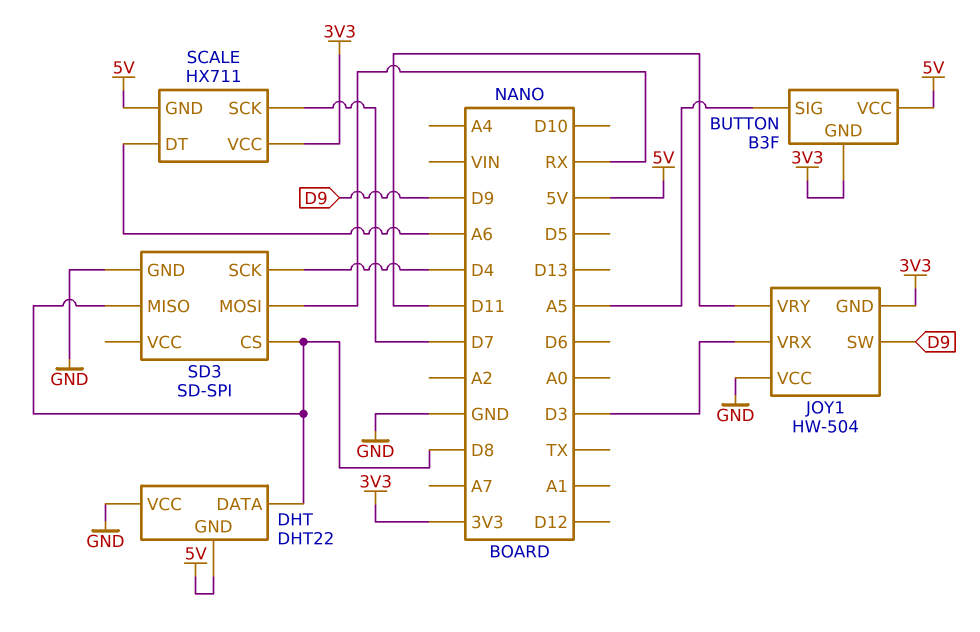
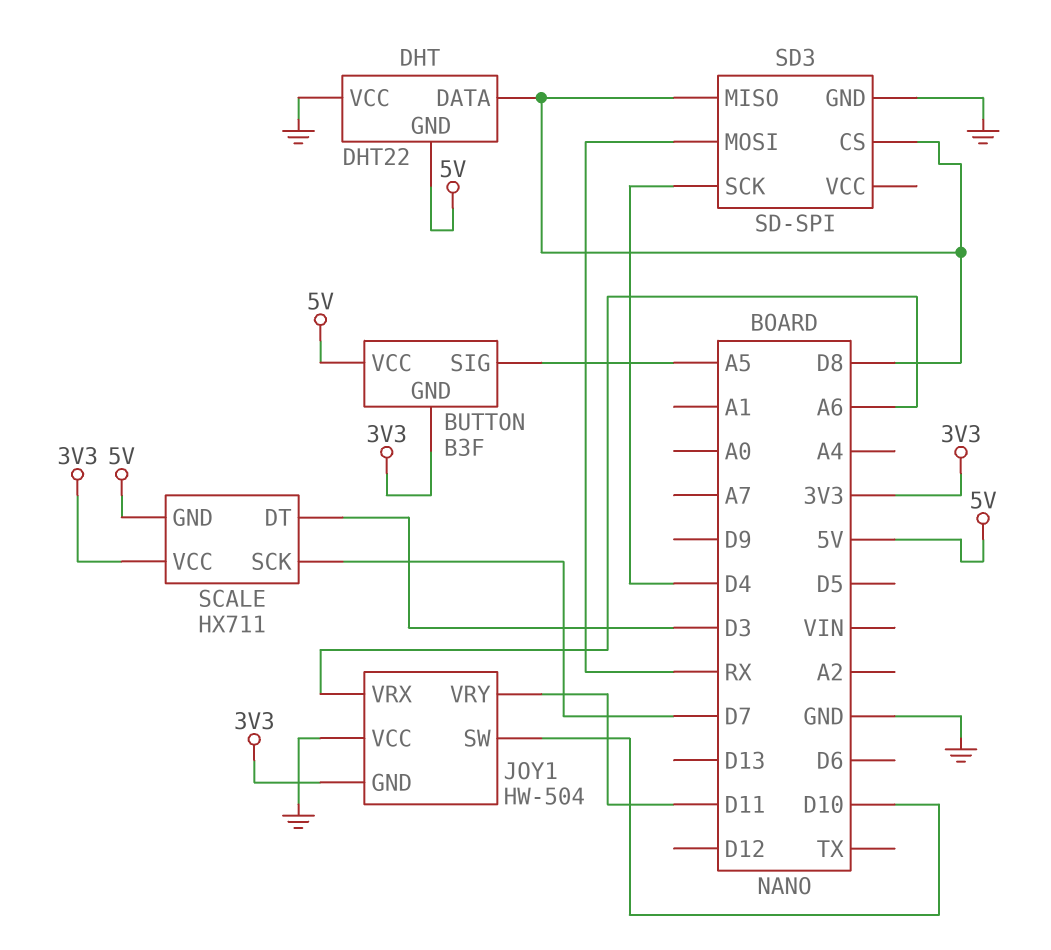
JOY1 pin SW: D9 -> D10
JOY1 pin VRX: D3 -> A6
SCALE pin DT: A6 -> D3

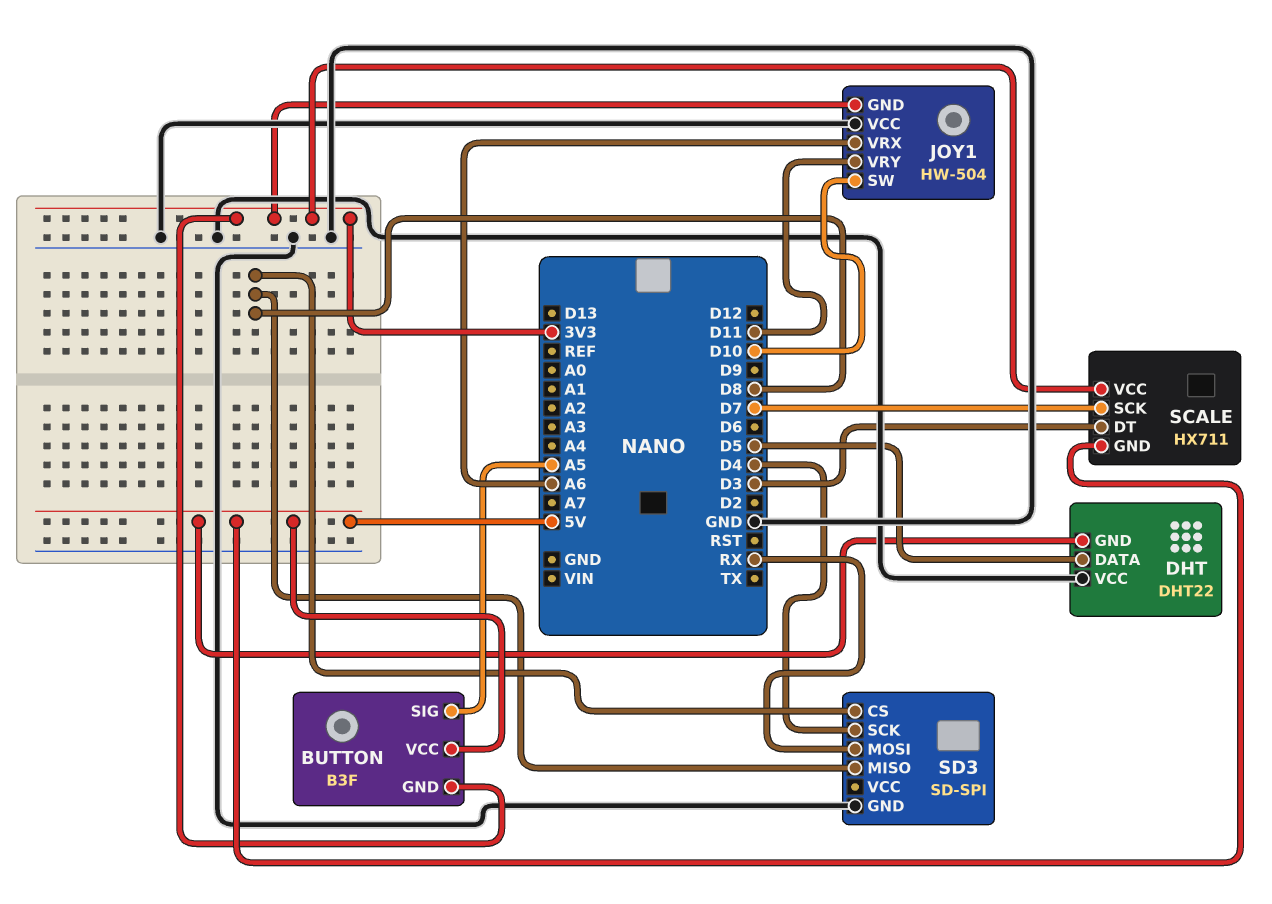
DHT pin DATA: D8 -> D5

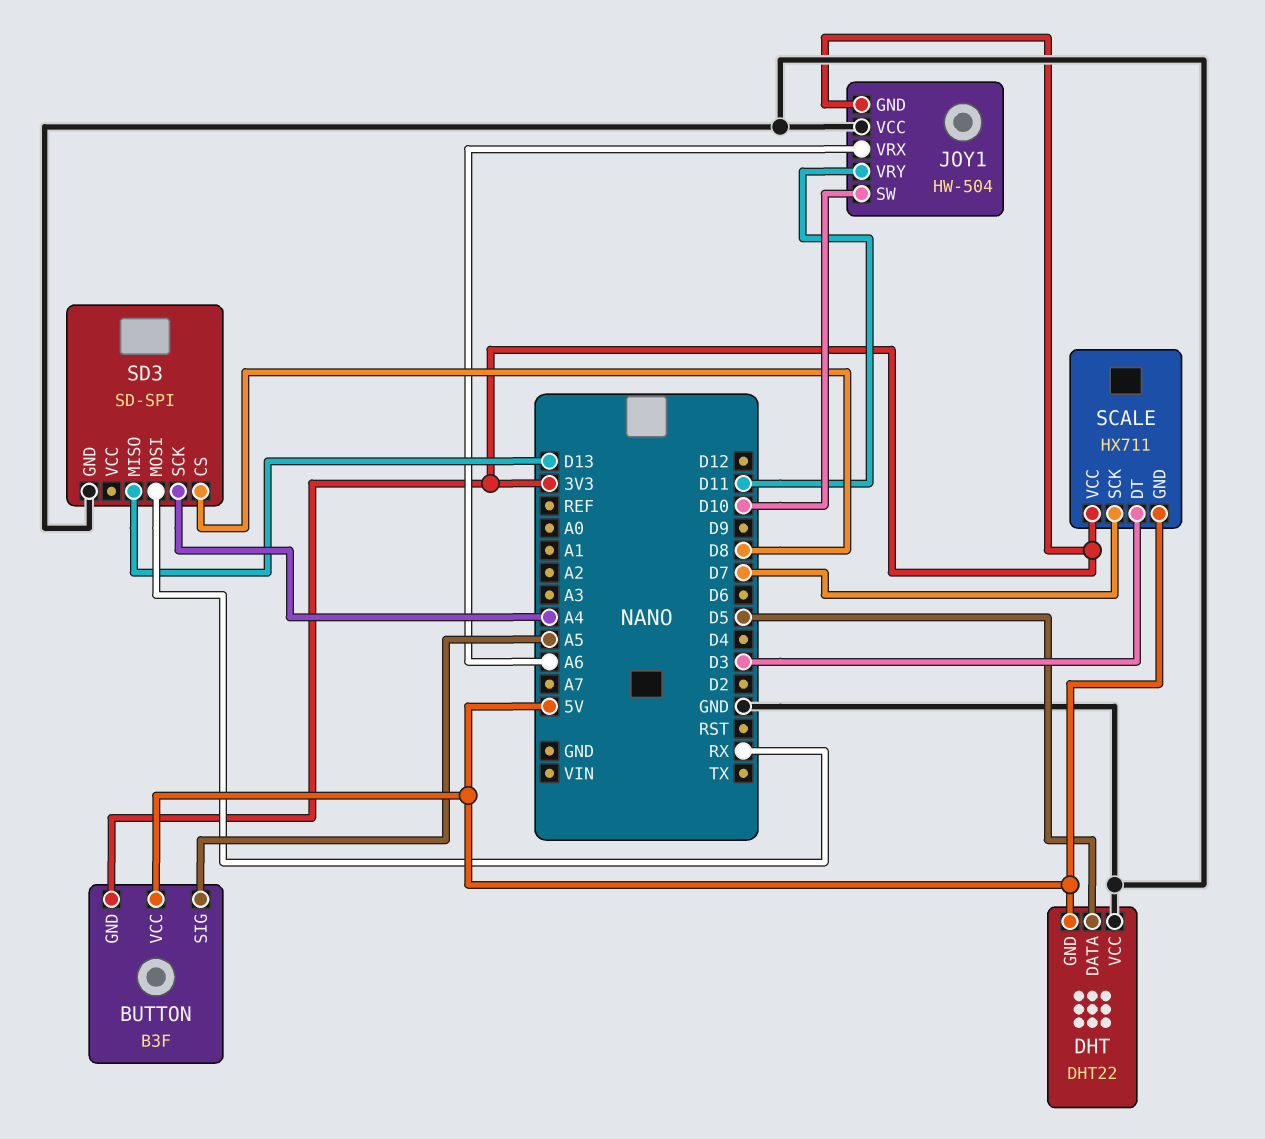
SD3 pin MISO: D8 -> D13
SD3 pin SCK: D4 -> A4

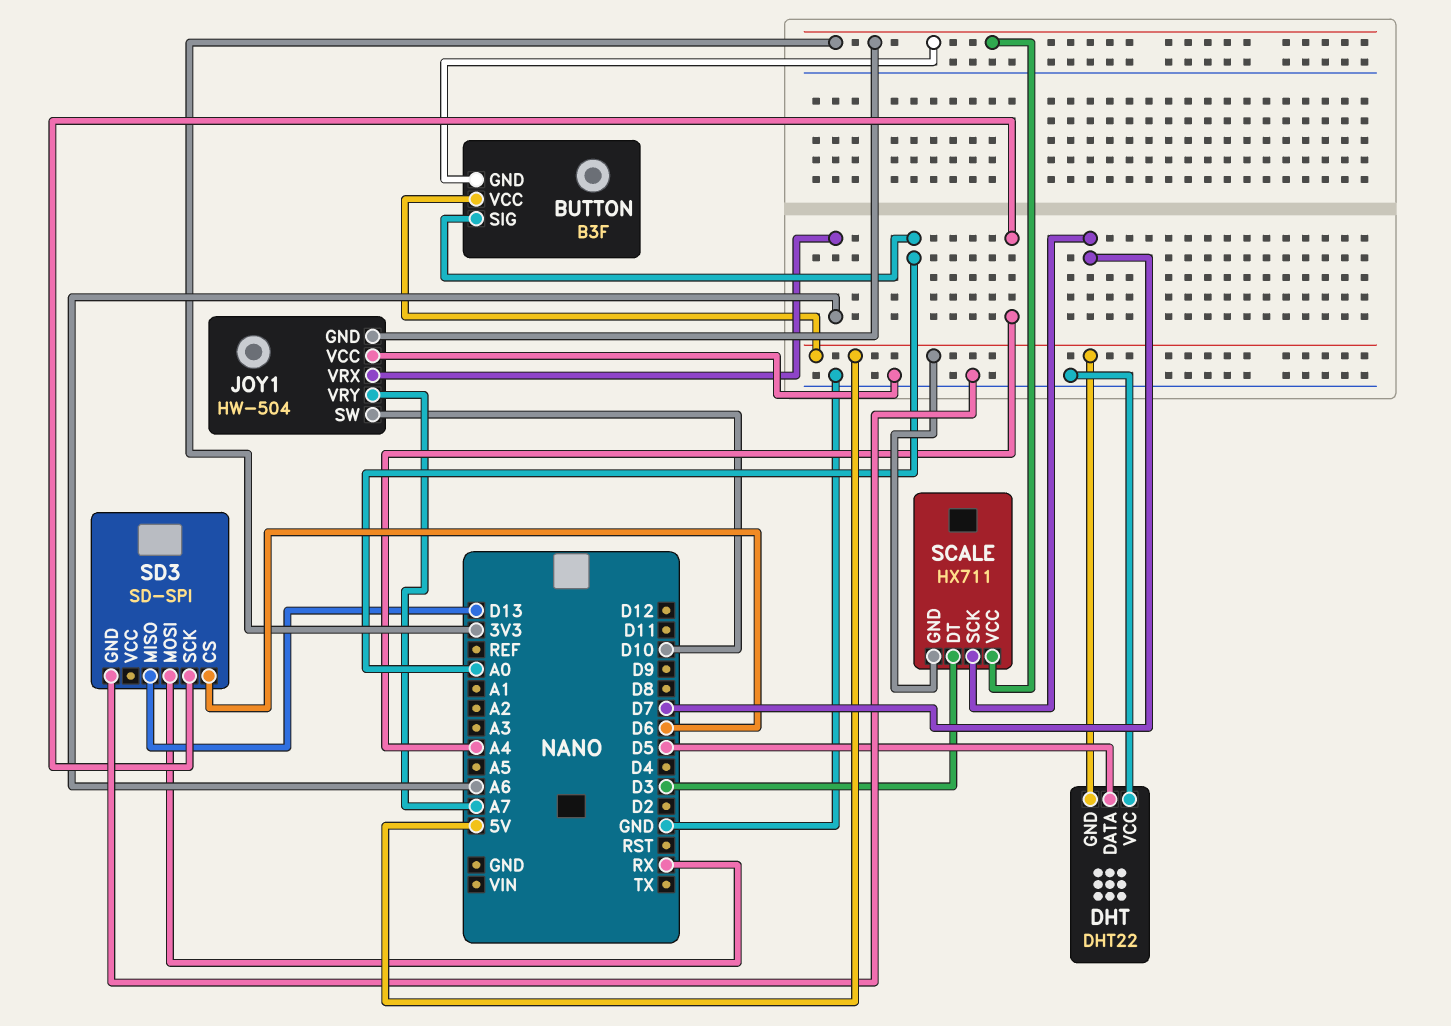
BUTTON pin SIG: A5 -> A0
JOY1 pin VRY: D11 -> A7
SD3 pin CS: D8 -> D6

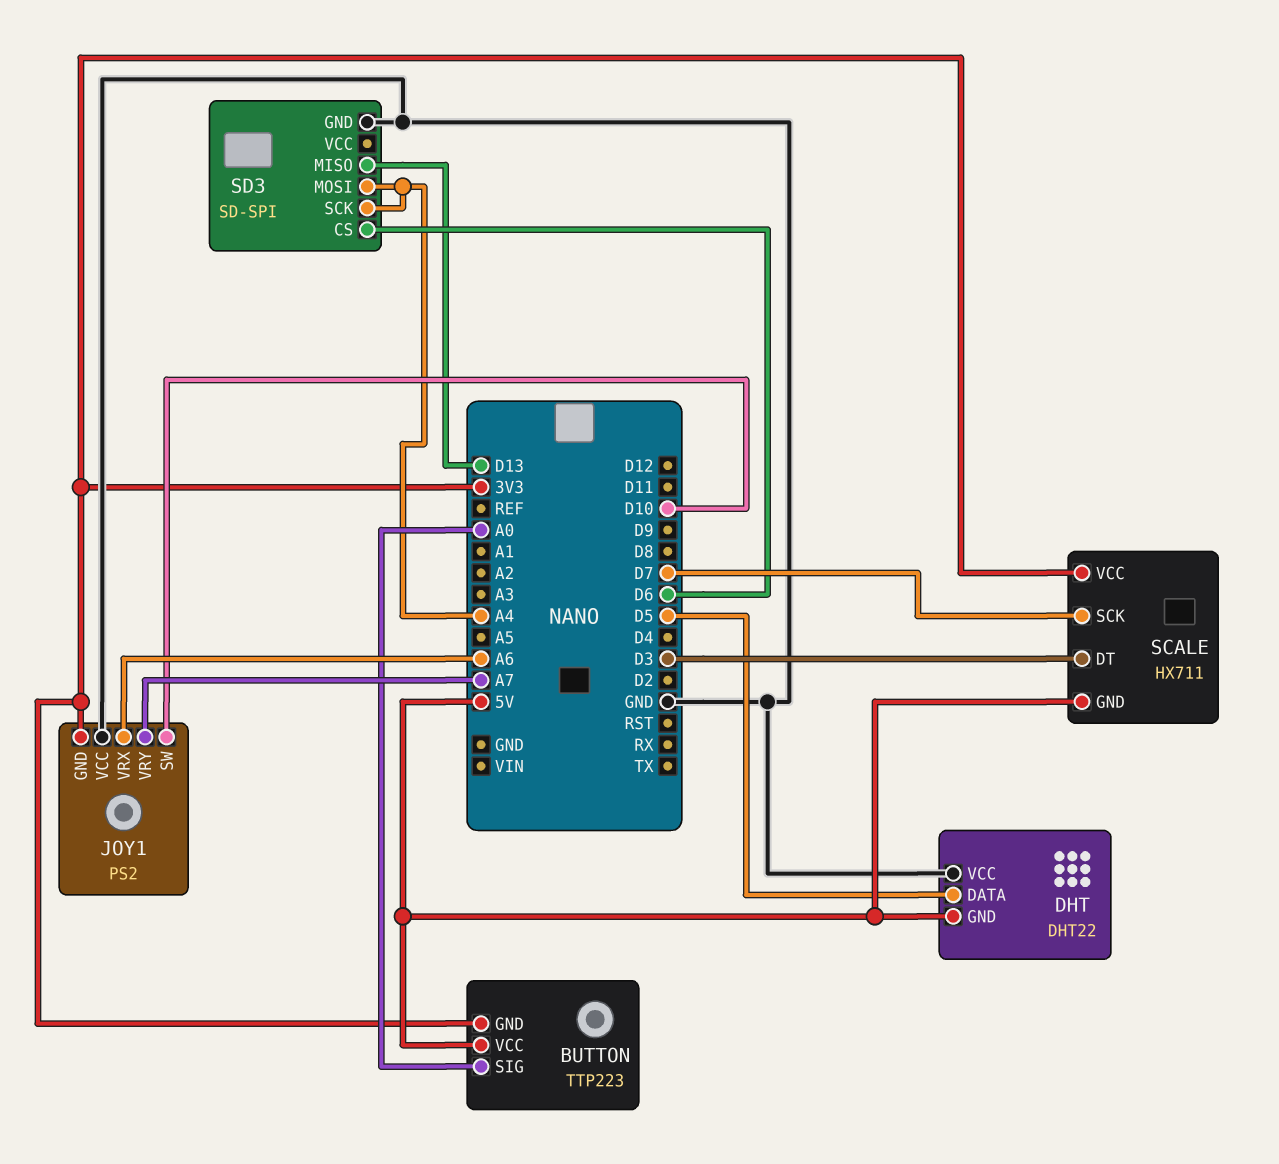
BUTTON: B3F -> TTP223
JOY1: HW-504 -> PS2
SD3 pin MOSI: RX -> A4

